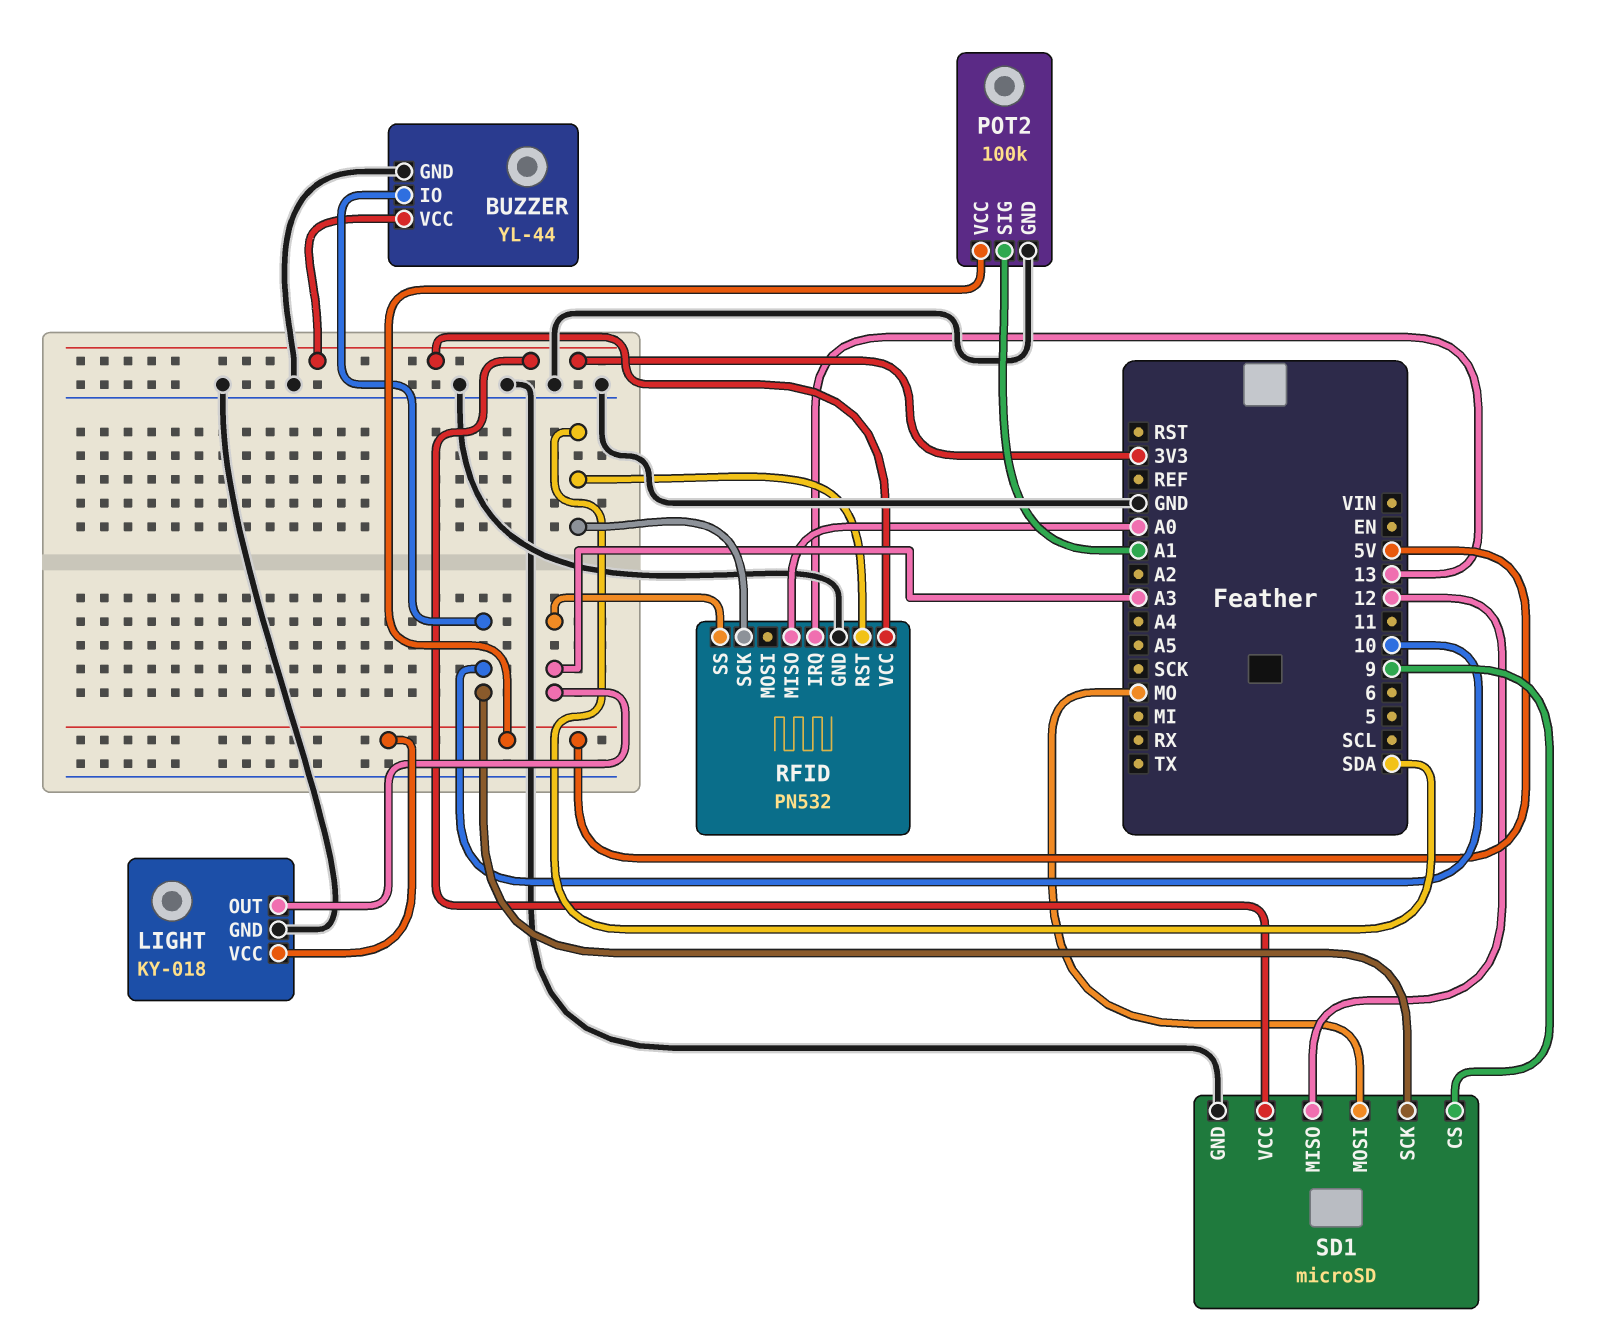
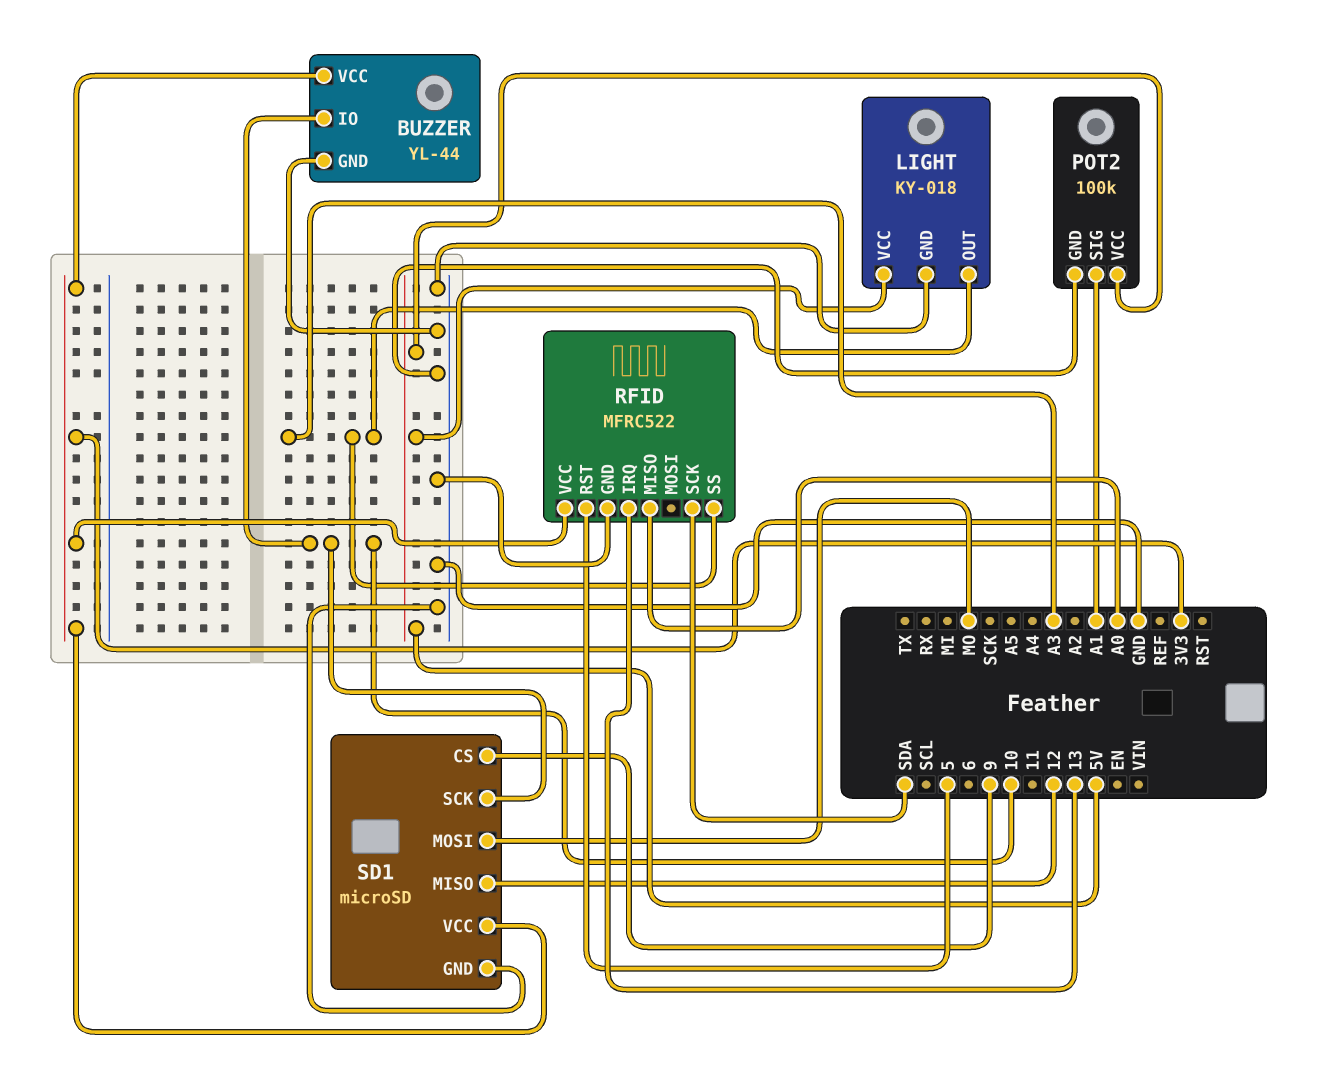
RFID: PN532 -> MFRC522
RFID pin RST: SDA -> 5

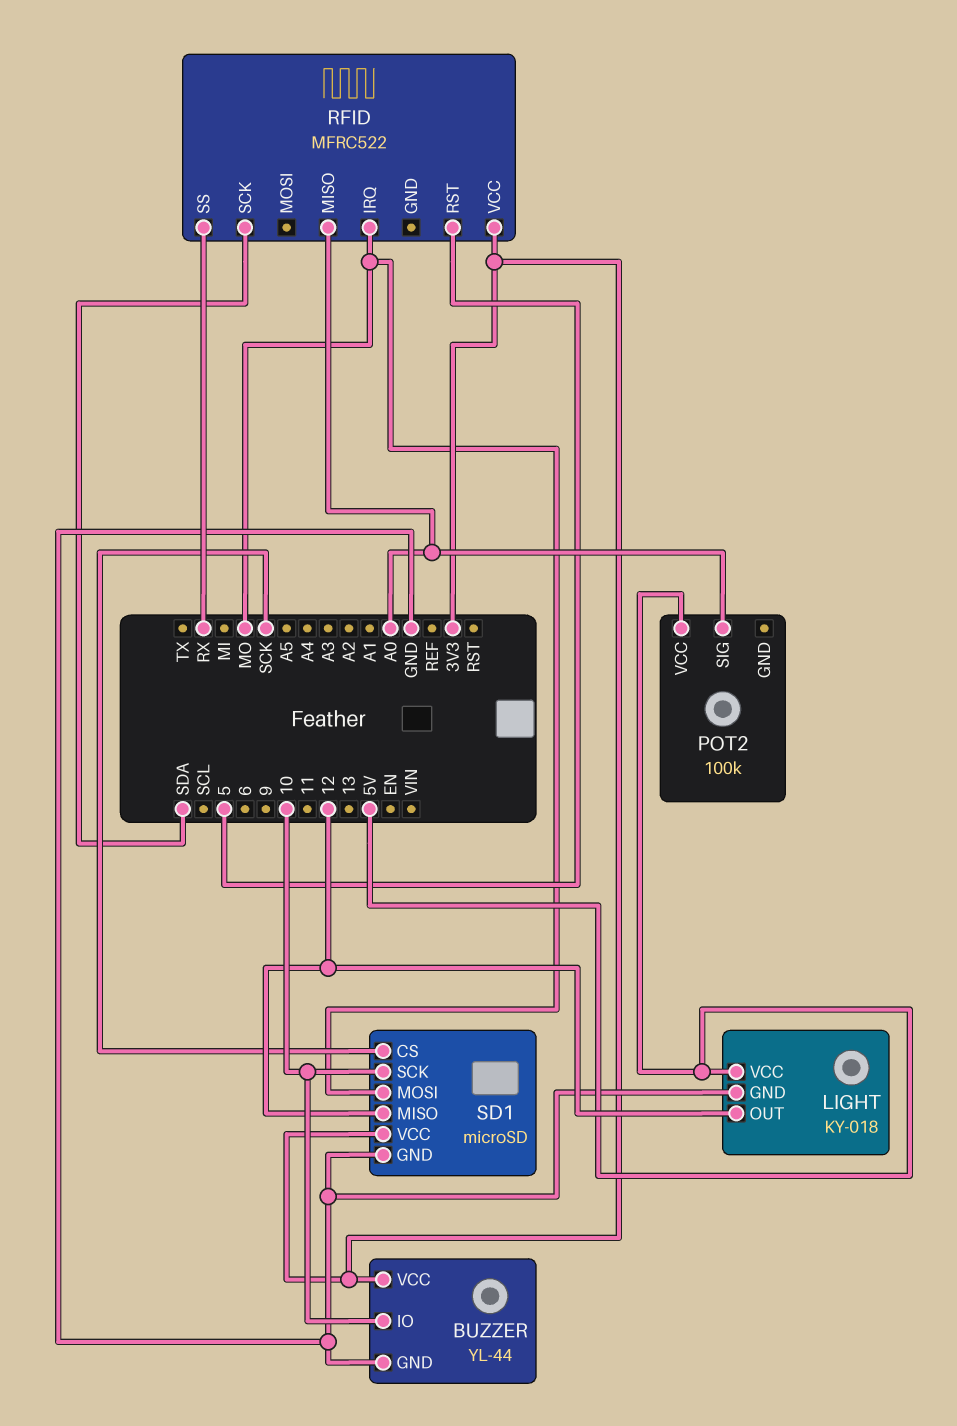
LIGHT pin OUT: A3 -> 12
POT2 pin GND: GND -> none
POT2 pin SIG: A1 -> A0
RFID pin GND: GND -> none
RFID pin IRQ: 13 -> MO
RFID pin SS: A3 -> RX
SD1 pin CS: 9 -> SCK

